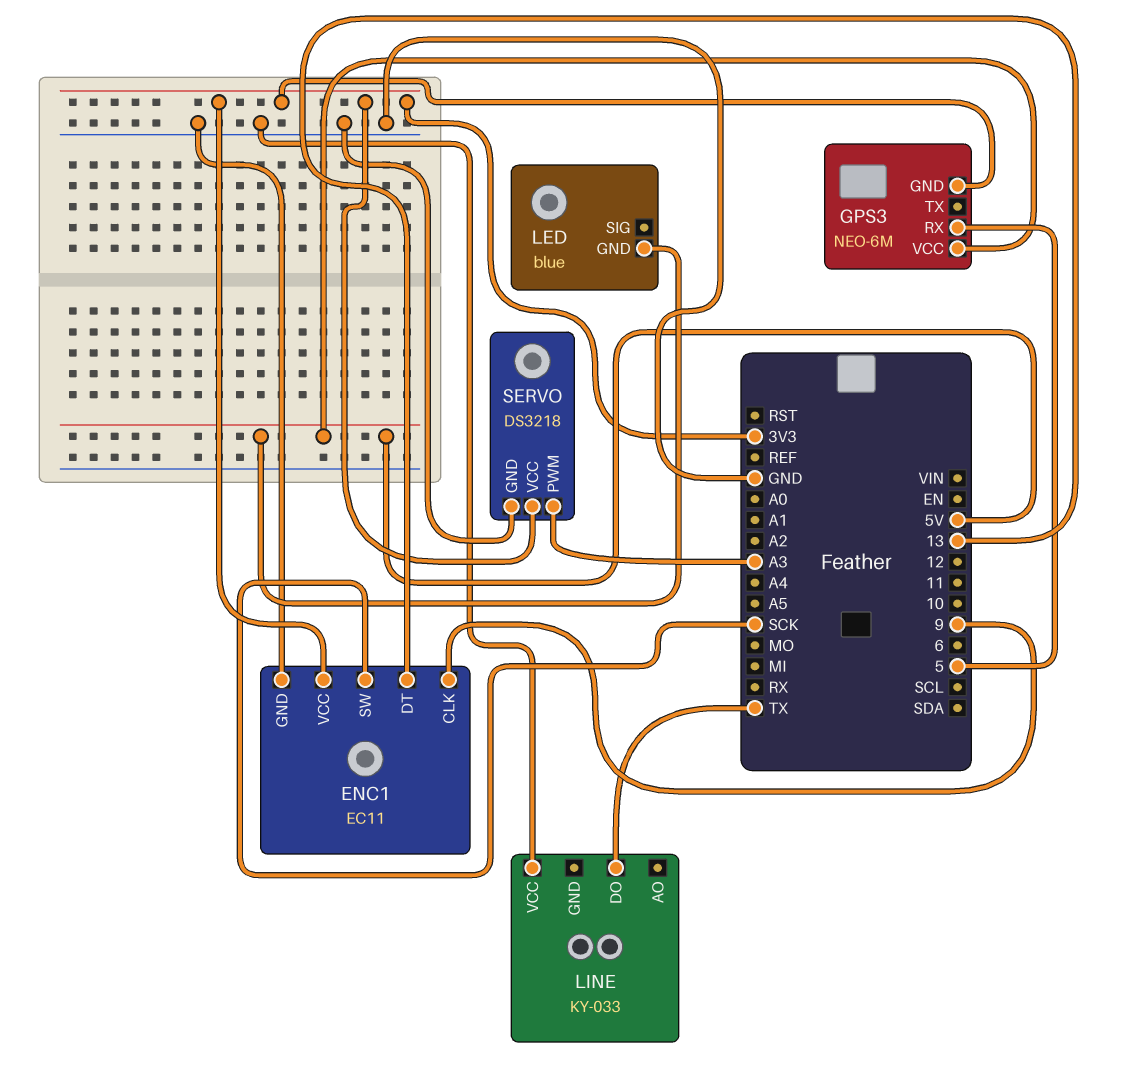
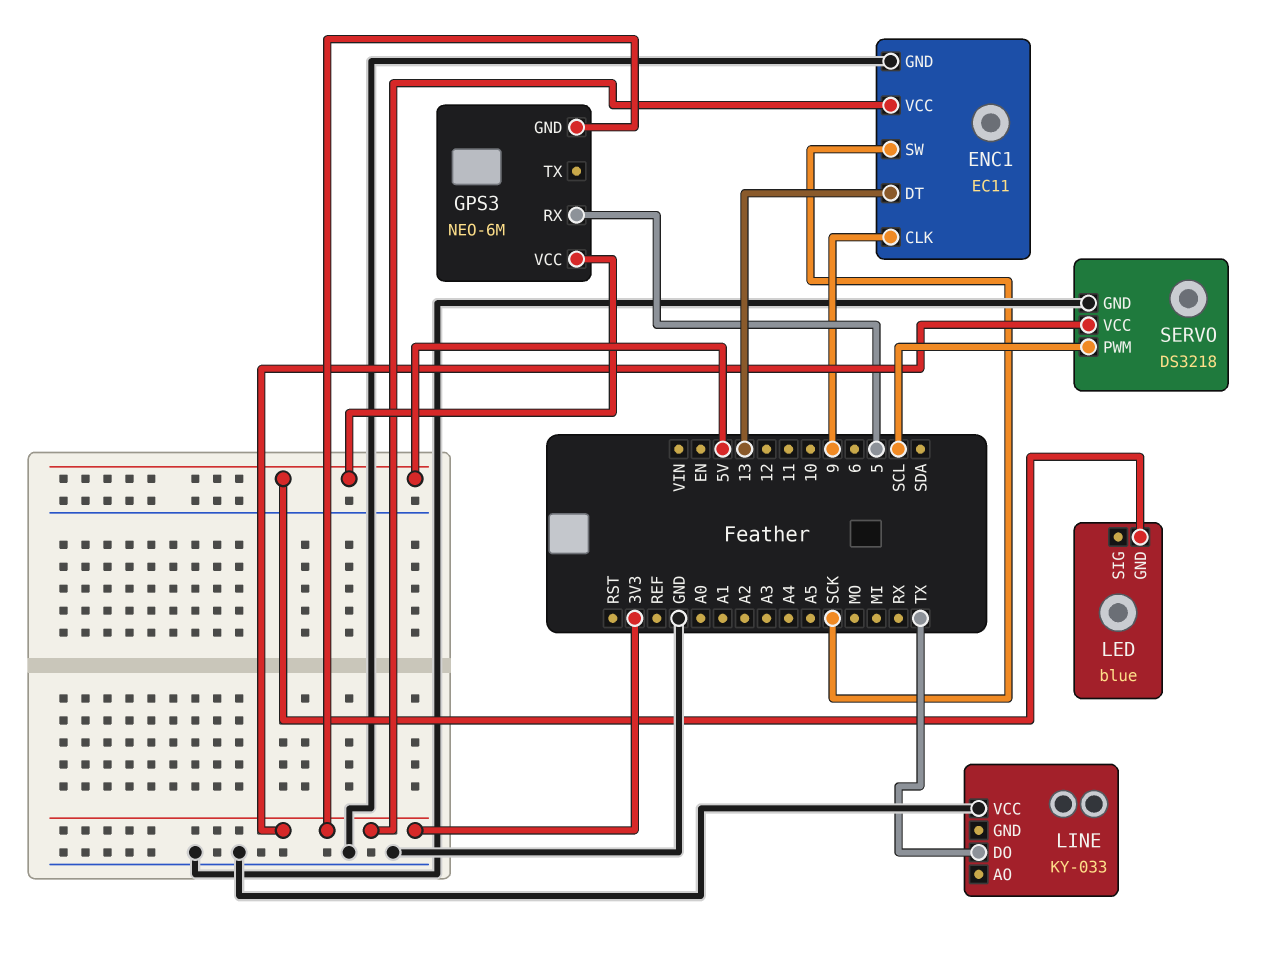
SERVO pin PWM: A3 -> SCL

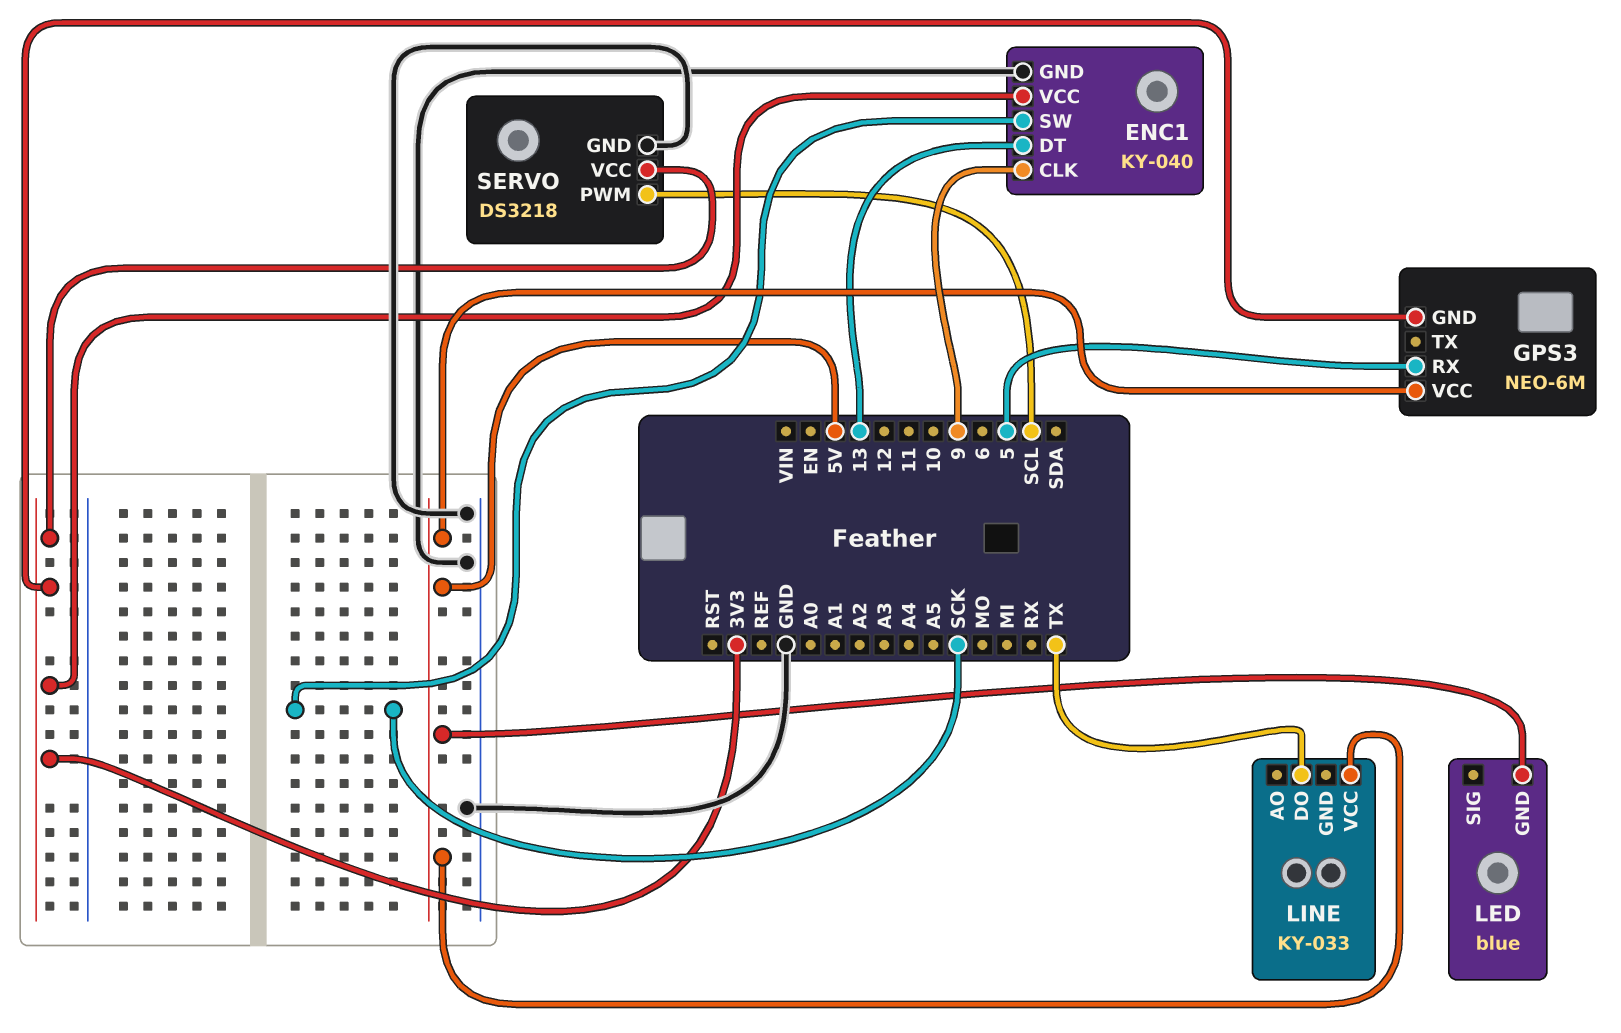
ENC1: EC11 -> KY-040
LINE pin VCC: GND -> 5V

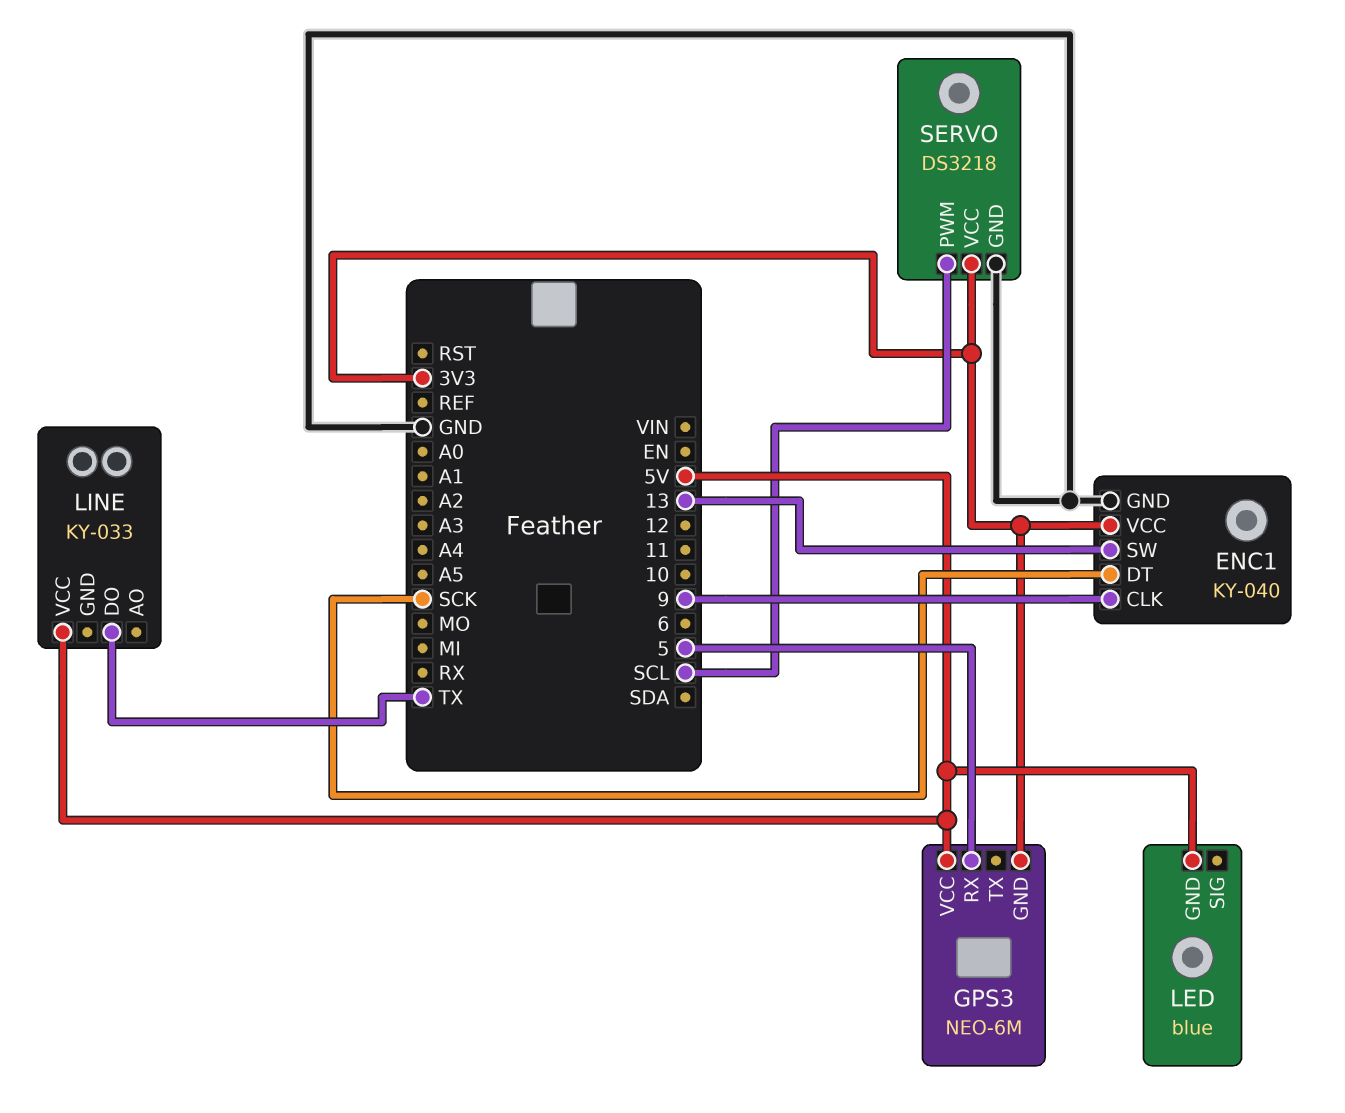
ENC1 pin DT: 13 -> SCK
ENC1 pin SW: SCK -> 13

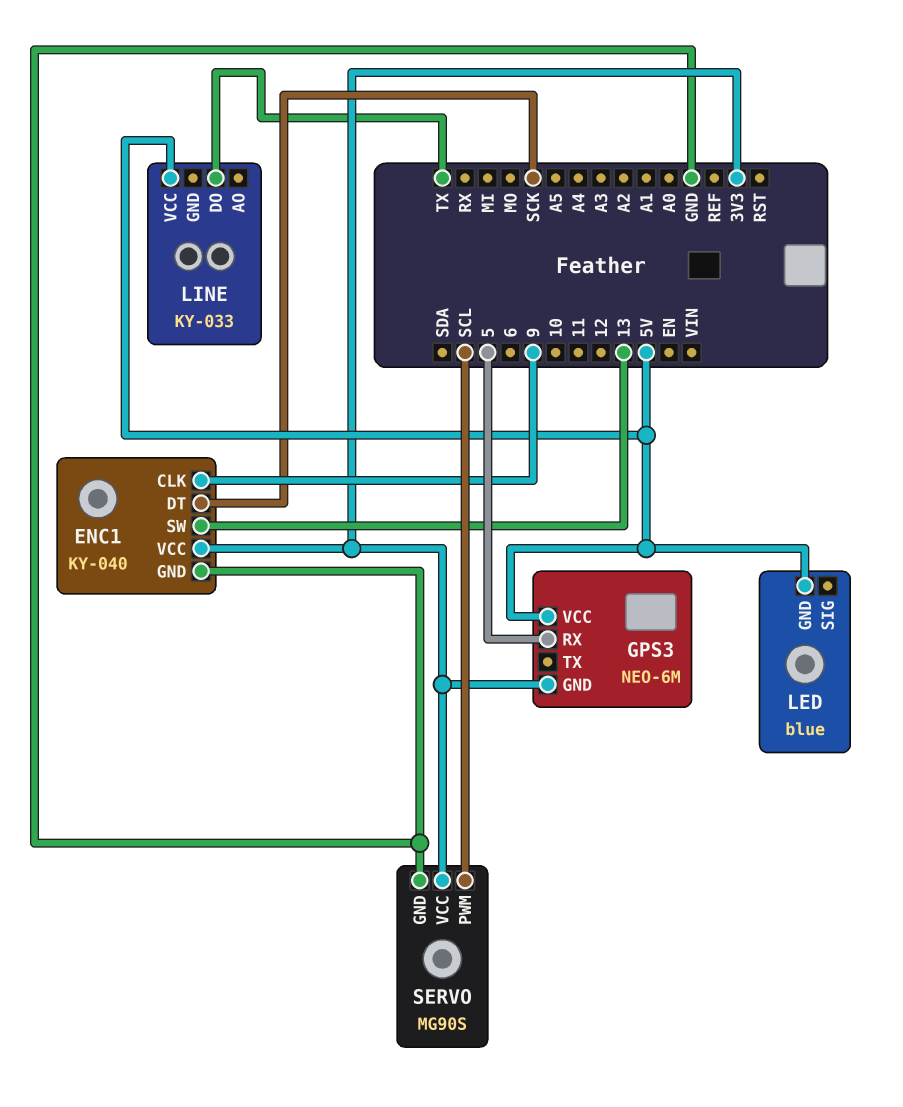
SERVO: DS3218 -> MG90S

